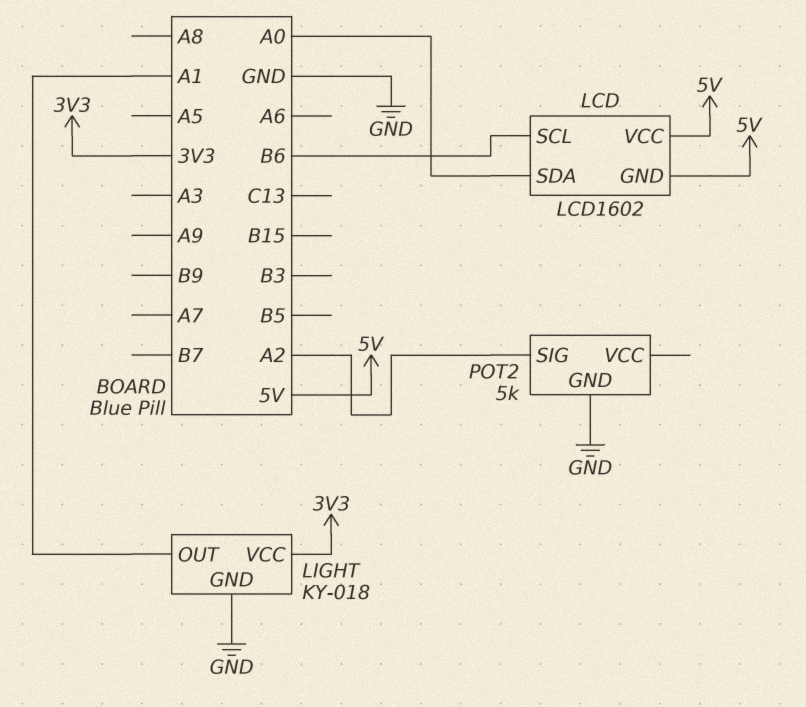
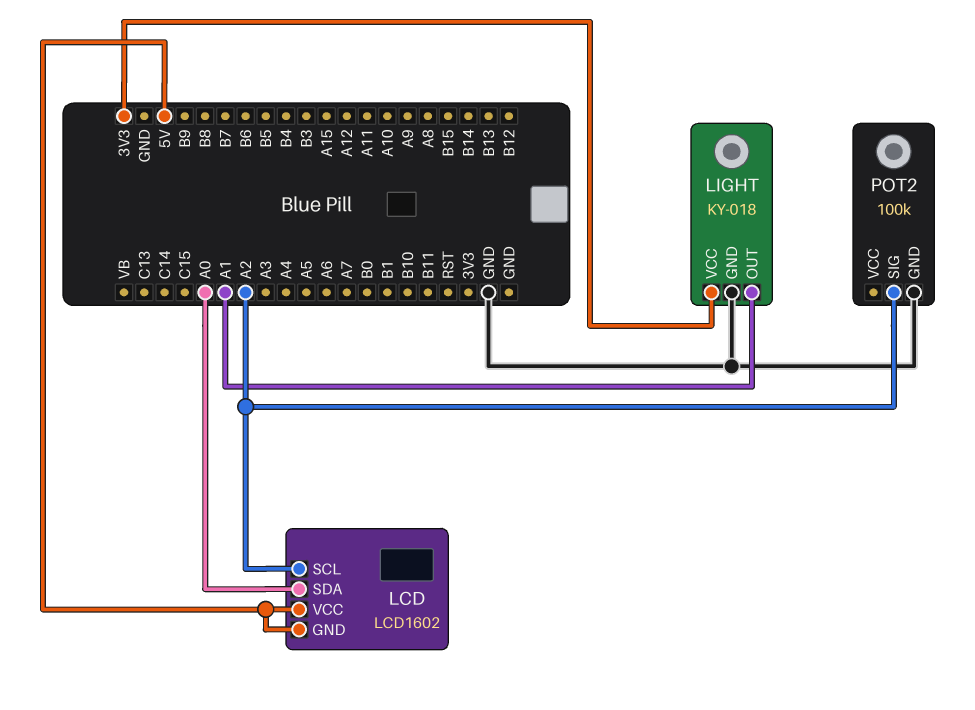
LCD pin SCL: B6 -> A2
POT2: 5k -> 100k

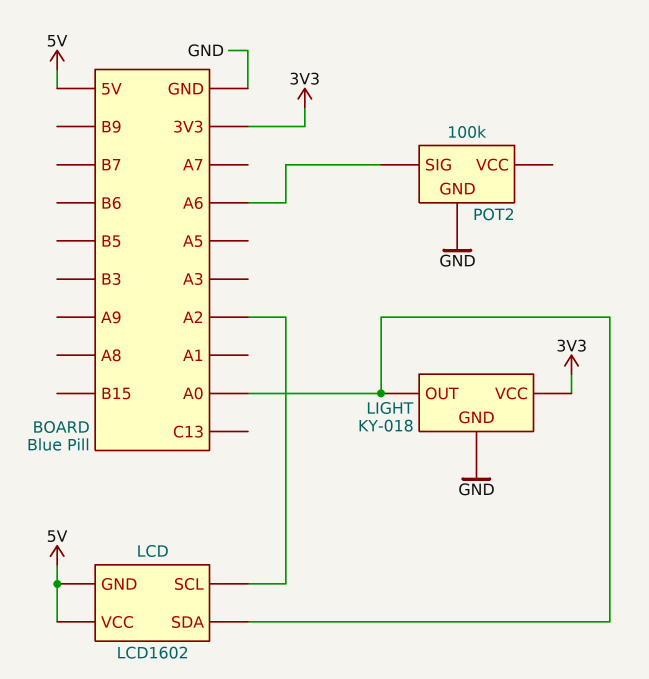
LIGHT pin OUT: A1 -> A0
POT2 pin SIG: A2 -> A6

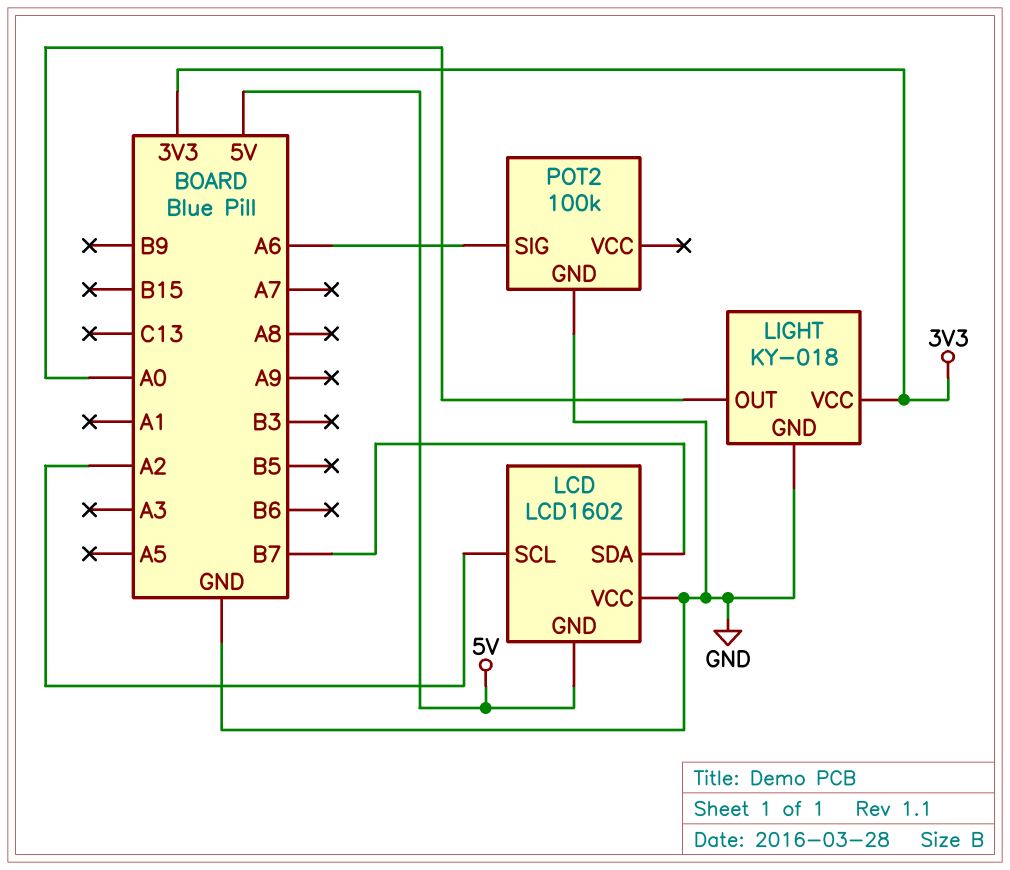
LCD pin SDA: A0 -> B7
LCD pin VCC: 5V -> GND

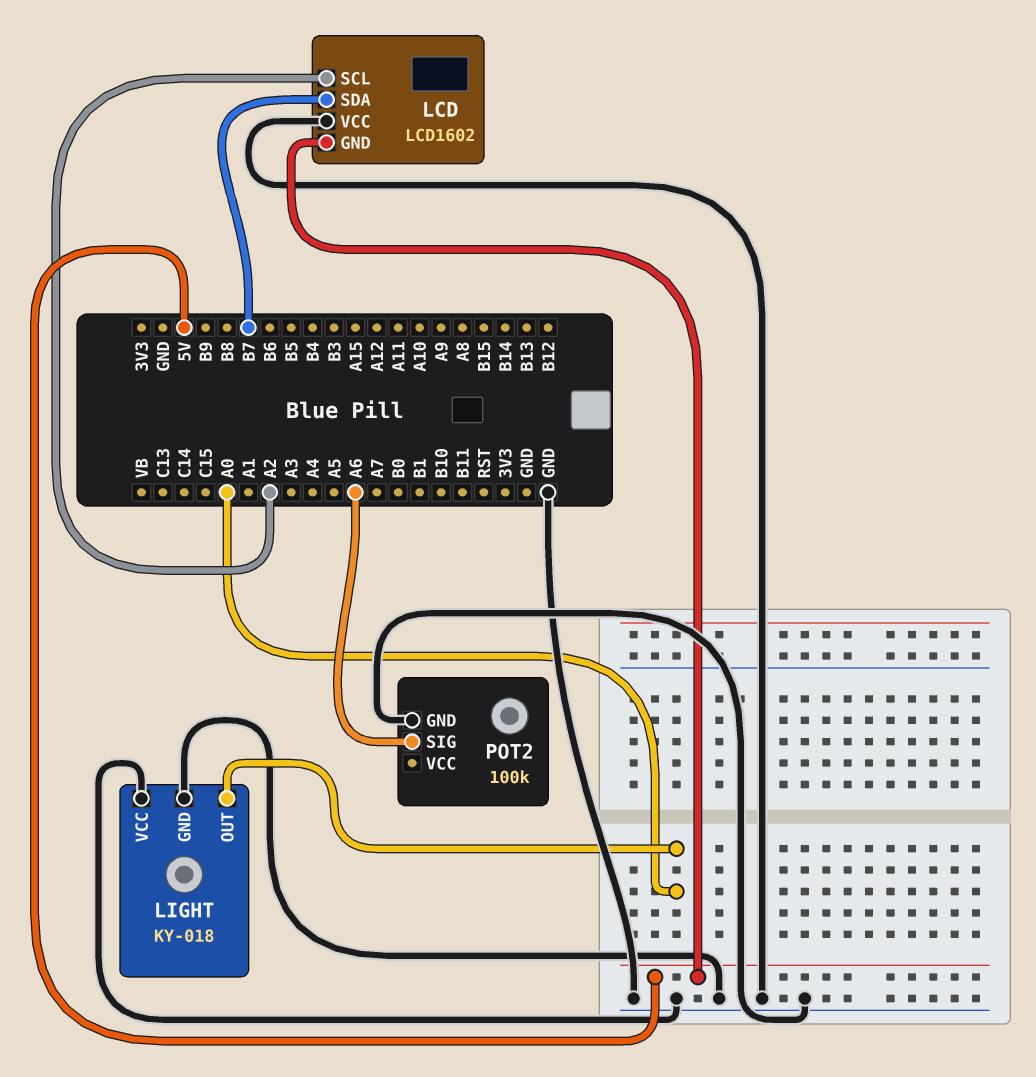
LIGHT pin VCC: 3V3 -> GND

